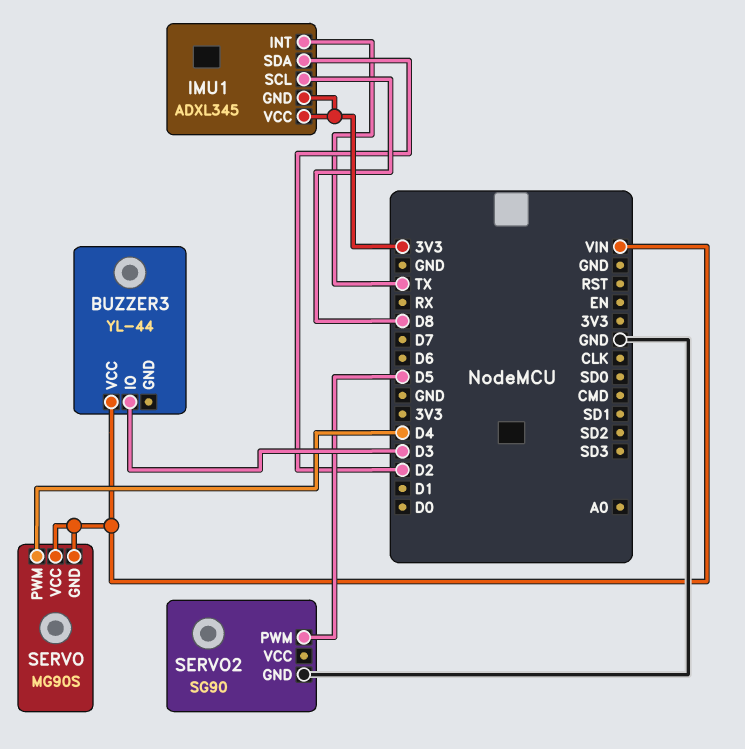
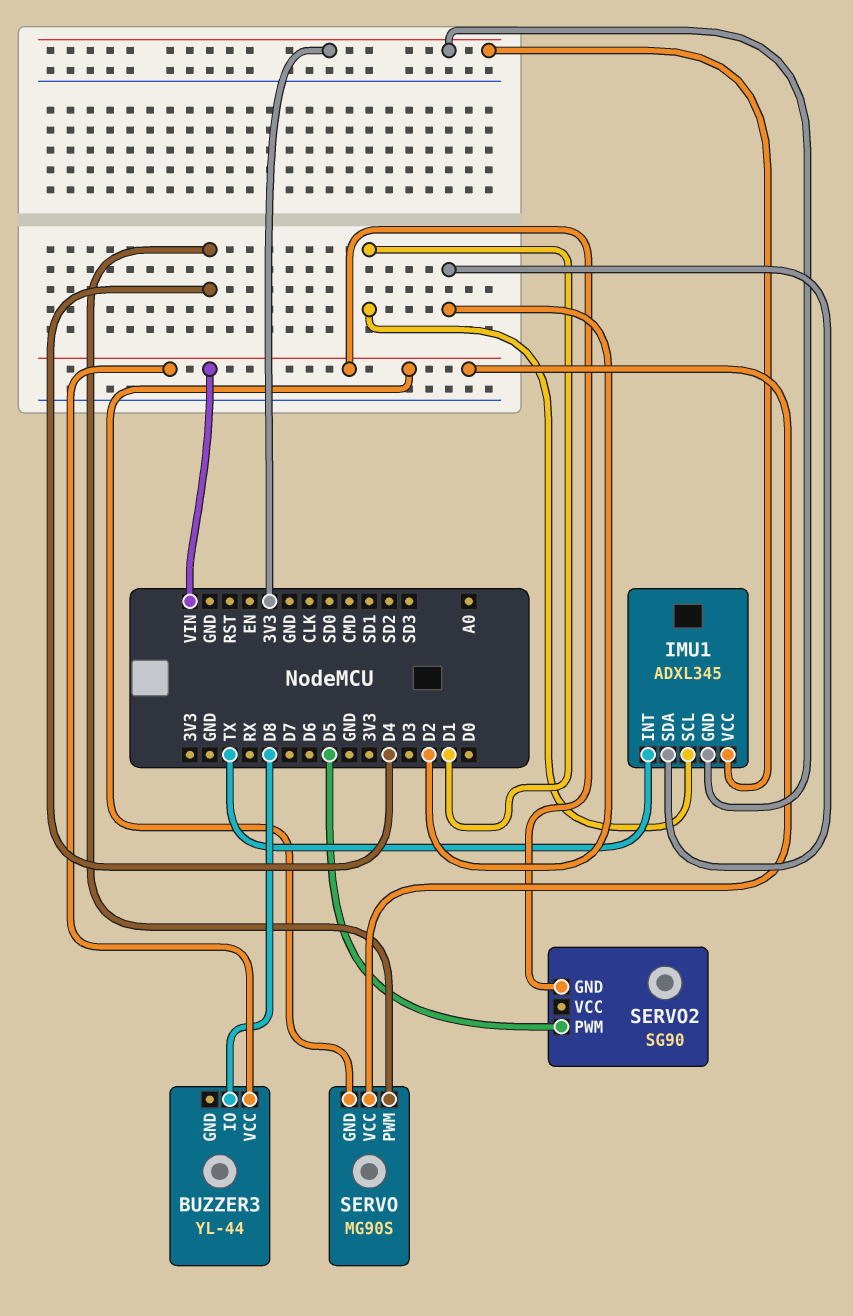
BUZZER3 pin IO: D3 -> D8
IMU1 pin SCL: D8 -> D1
SERVO2 pin GND: GND -> VIN

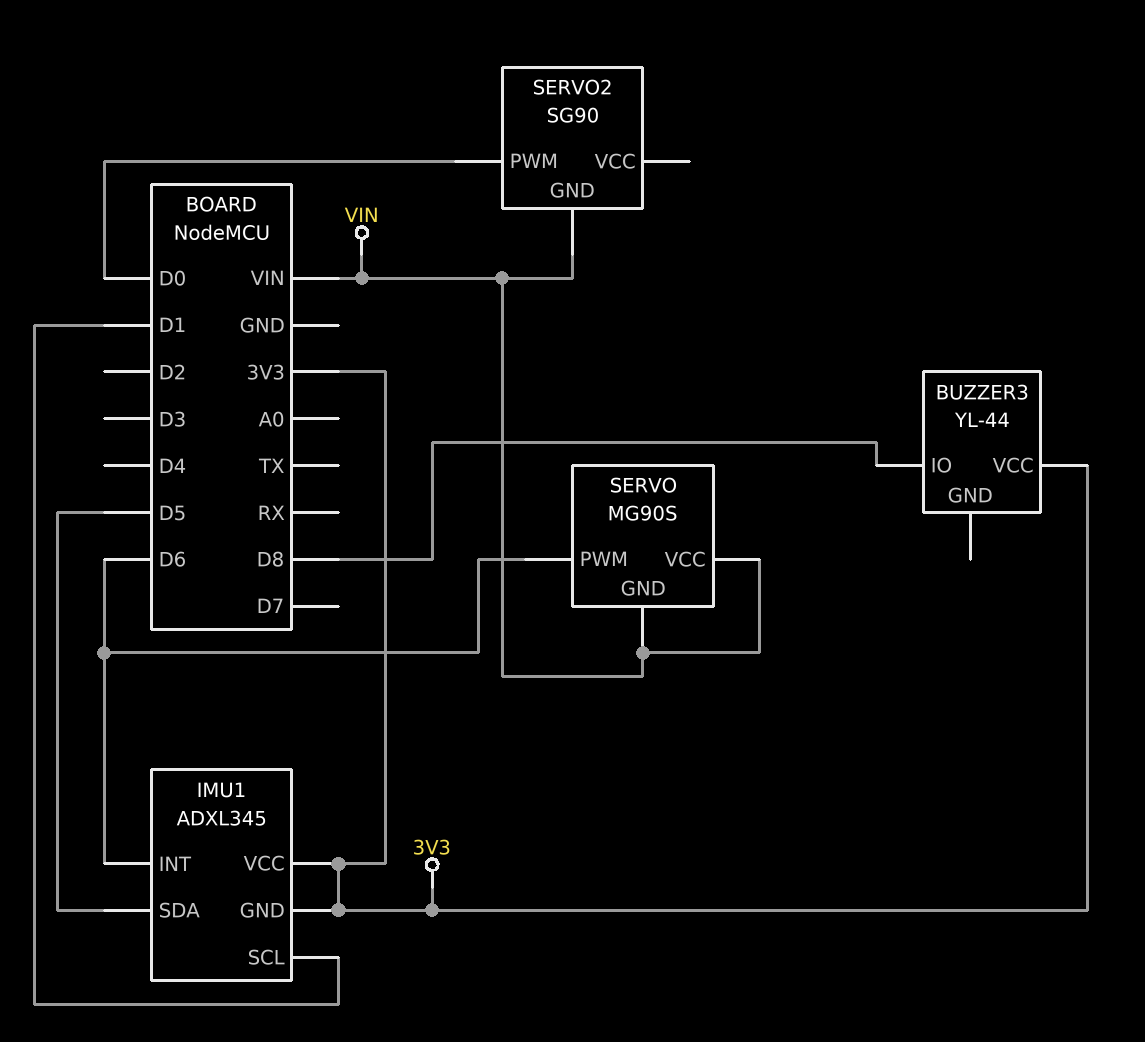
BUZZER3 pin VCC: VIN -> 3V3
IMU1 pin INT: TX -> D6
IMU1 pin SDA: D2 -> D5
SERVO pin PWM: D4 -> D6
SERVO2 pin PWM: D5 -> D0

